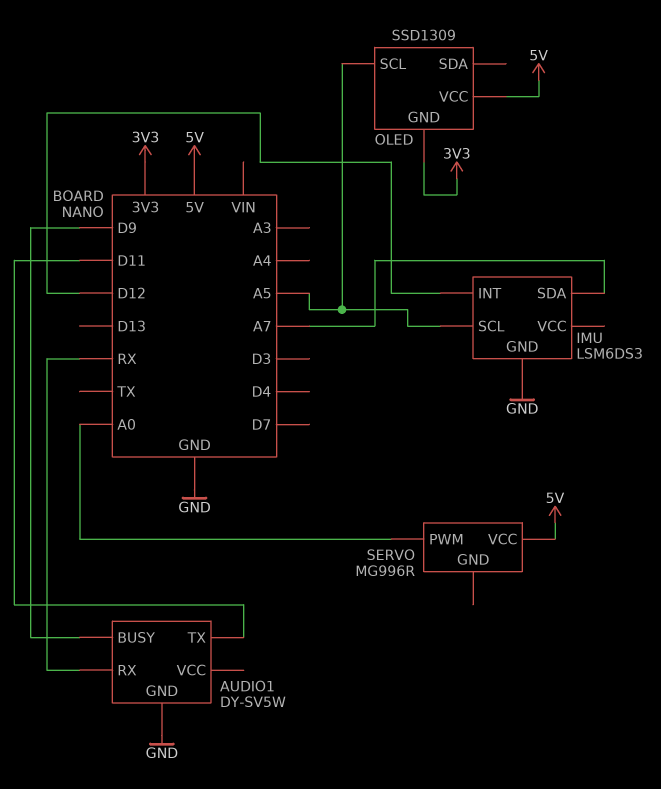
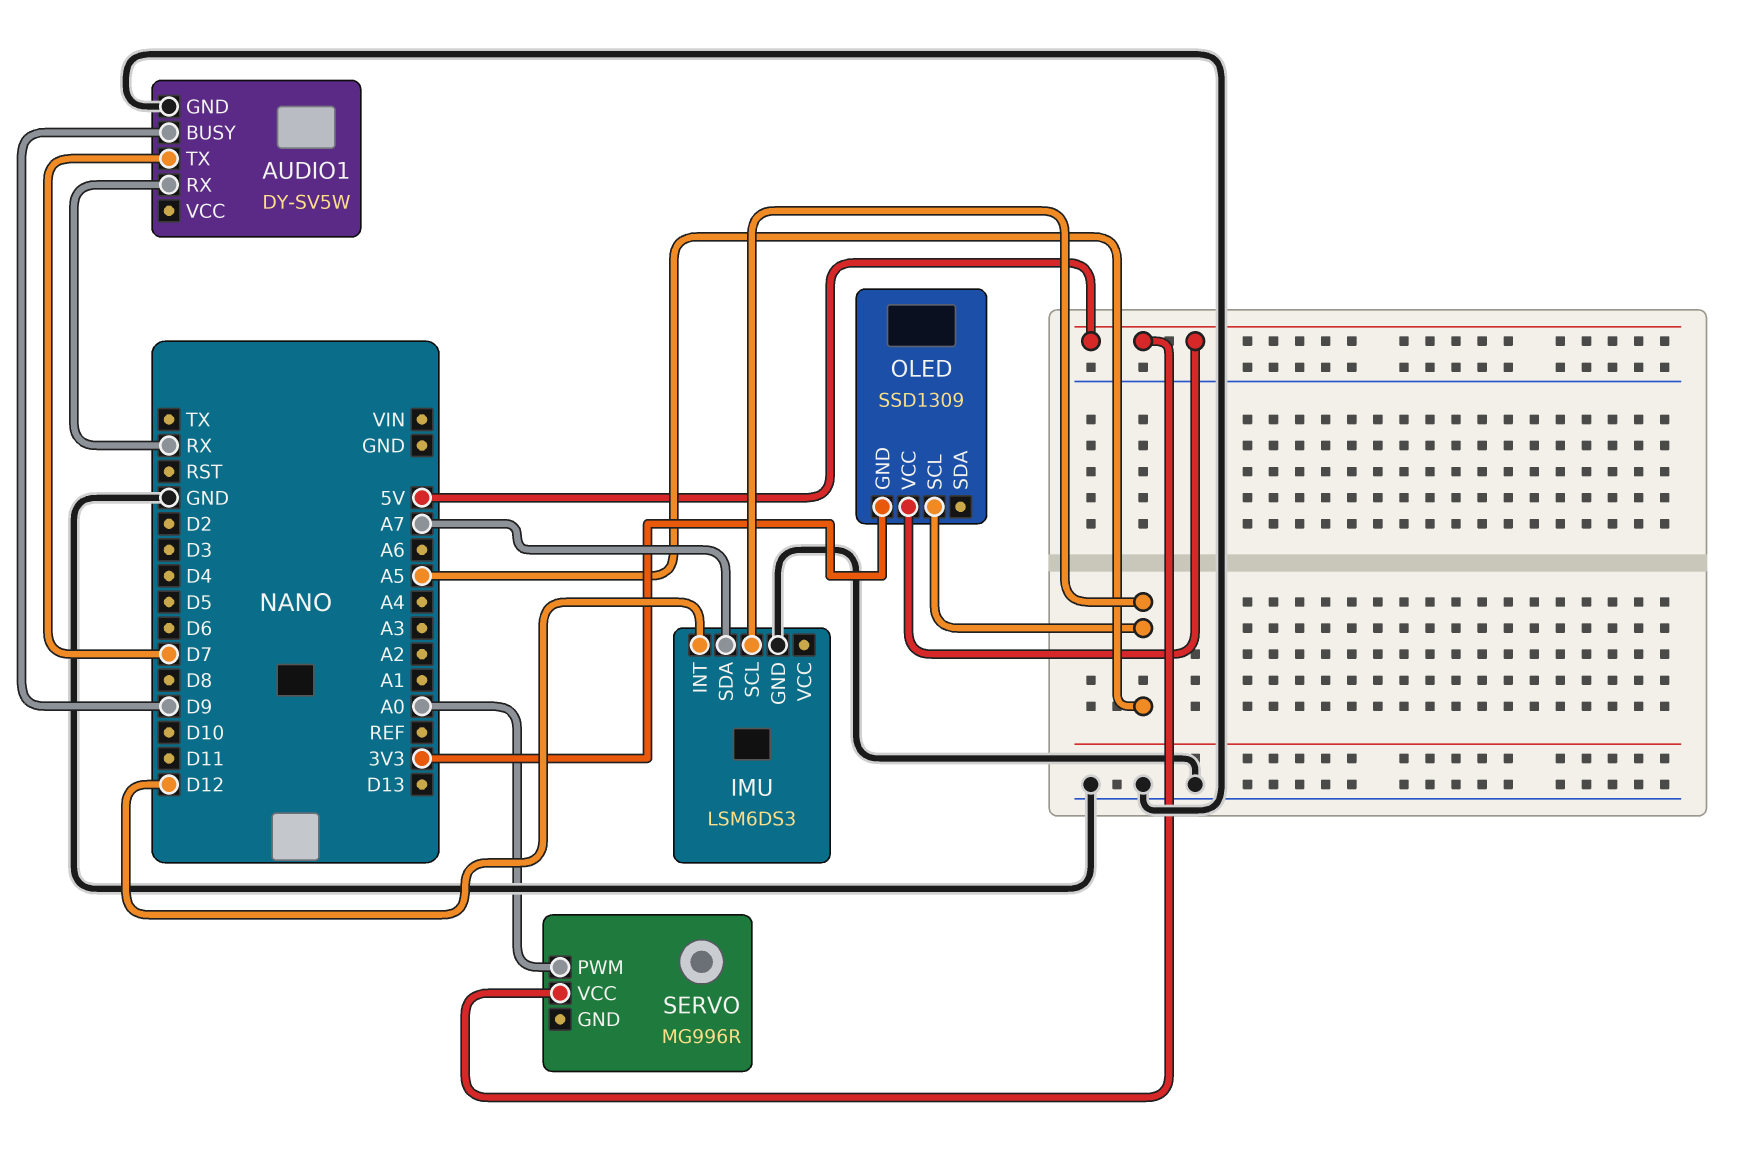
AUDIO1 pin TX: D11 -> D7

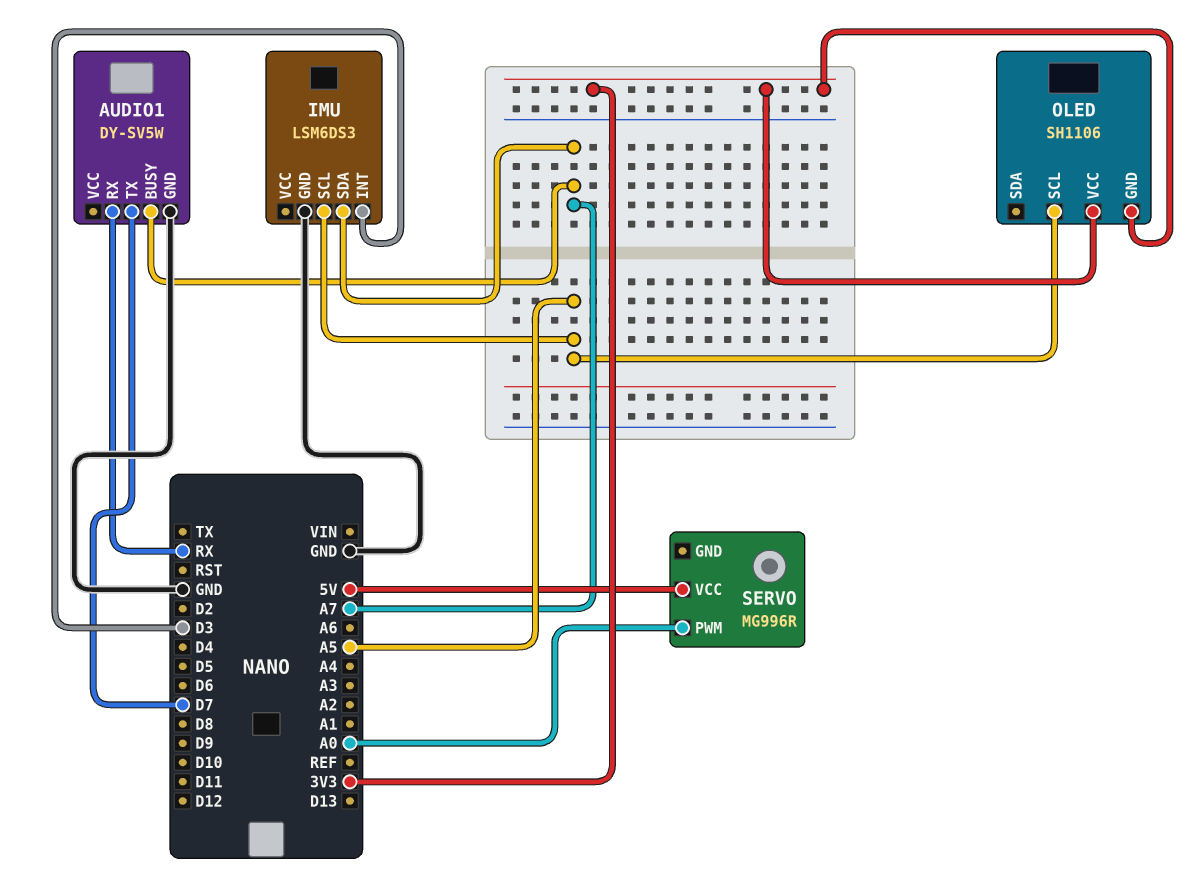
AUDIO1 pin BUSY: D9 -> A7
IMU pin INT: D12 -> D3
OLED: SSD1309 -> SH1106
OLED pin VCC: 5V -> 3V3

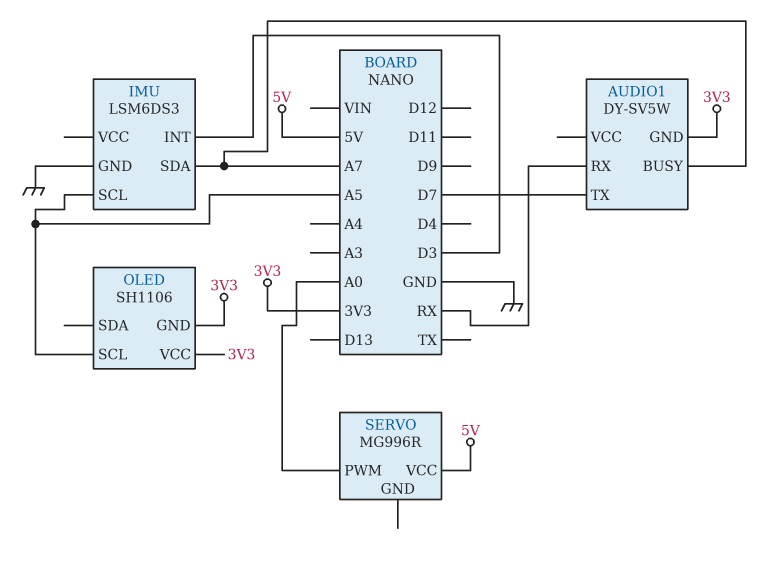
AUDIO1 pin GND: GND -> 3V3

